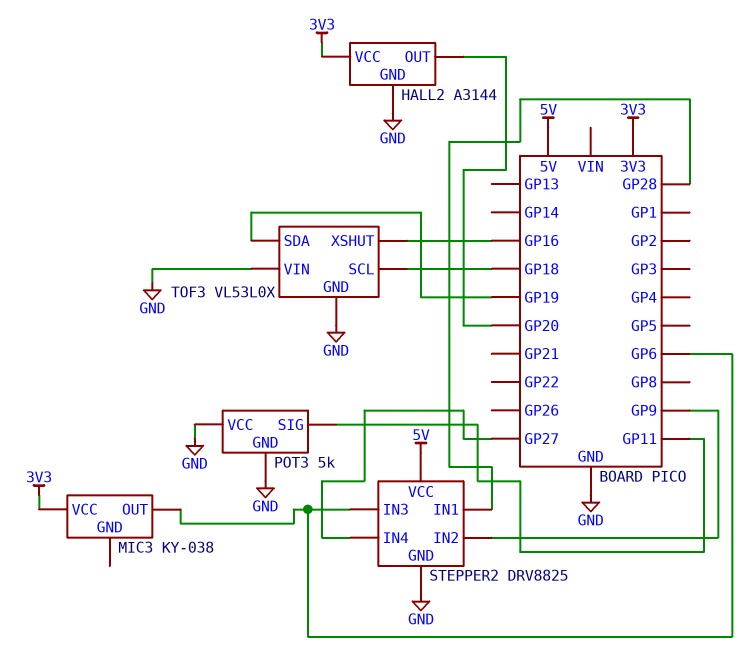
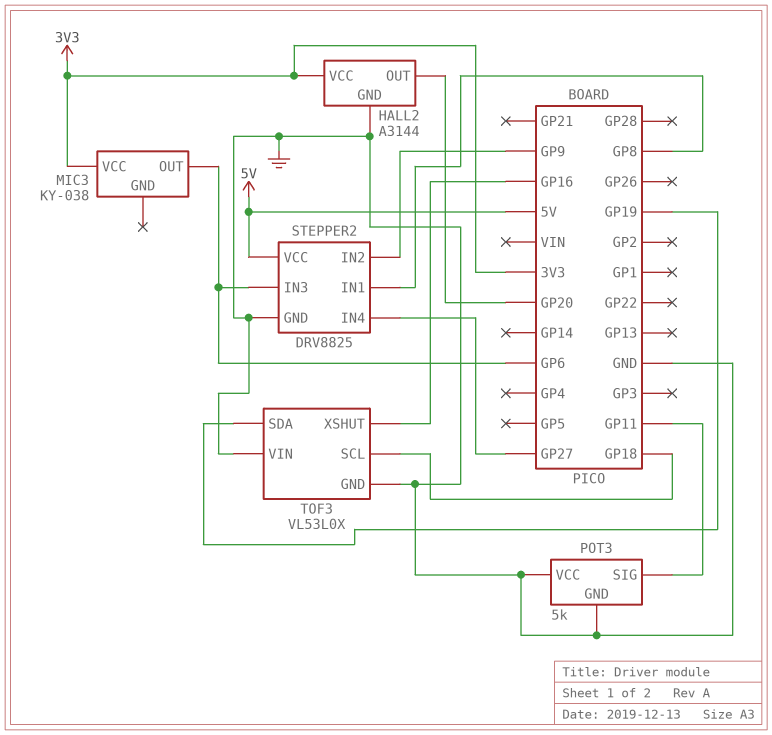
STEPPER2 pin IN1: GP28 -> GP8

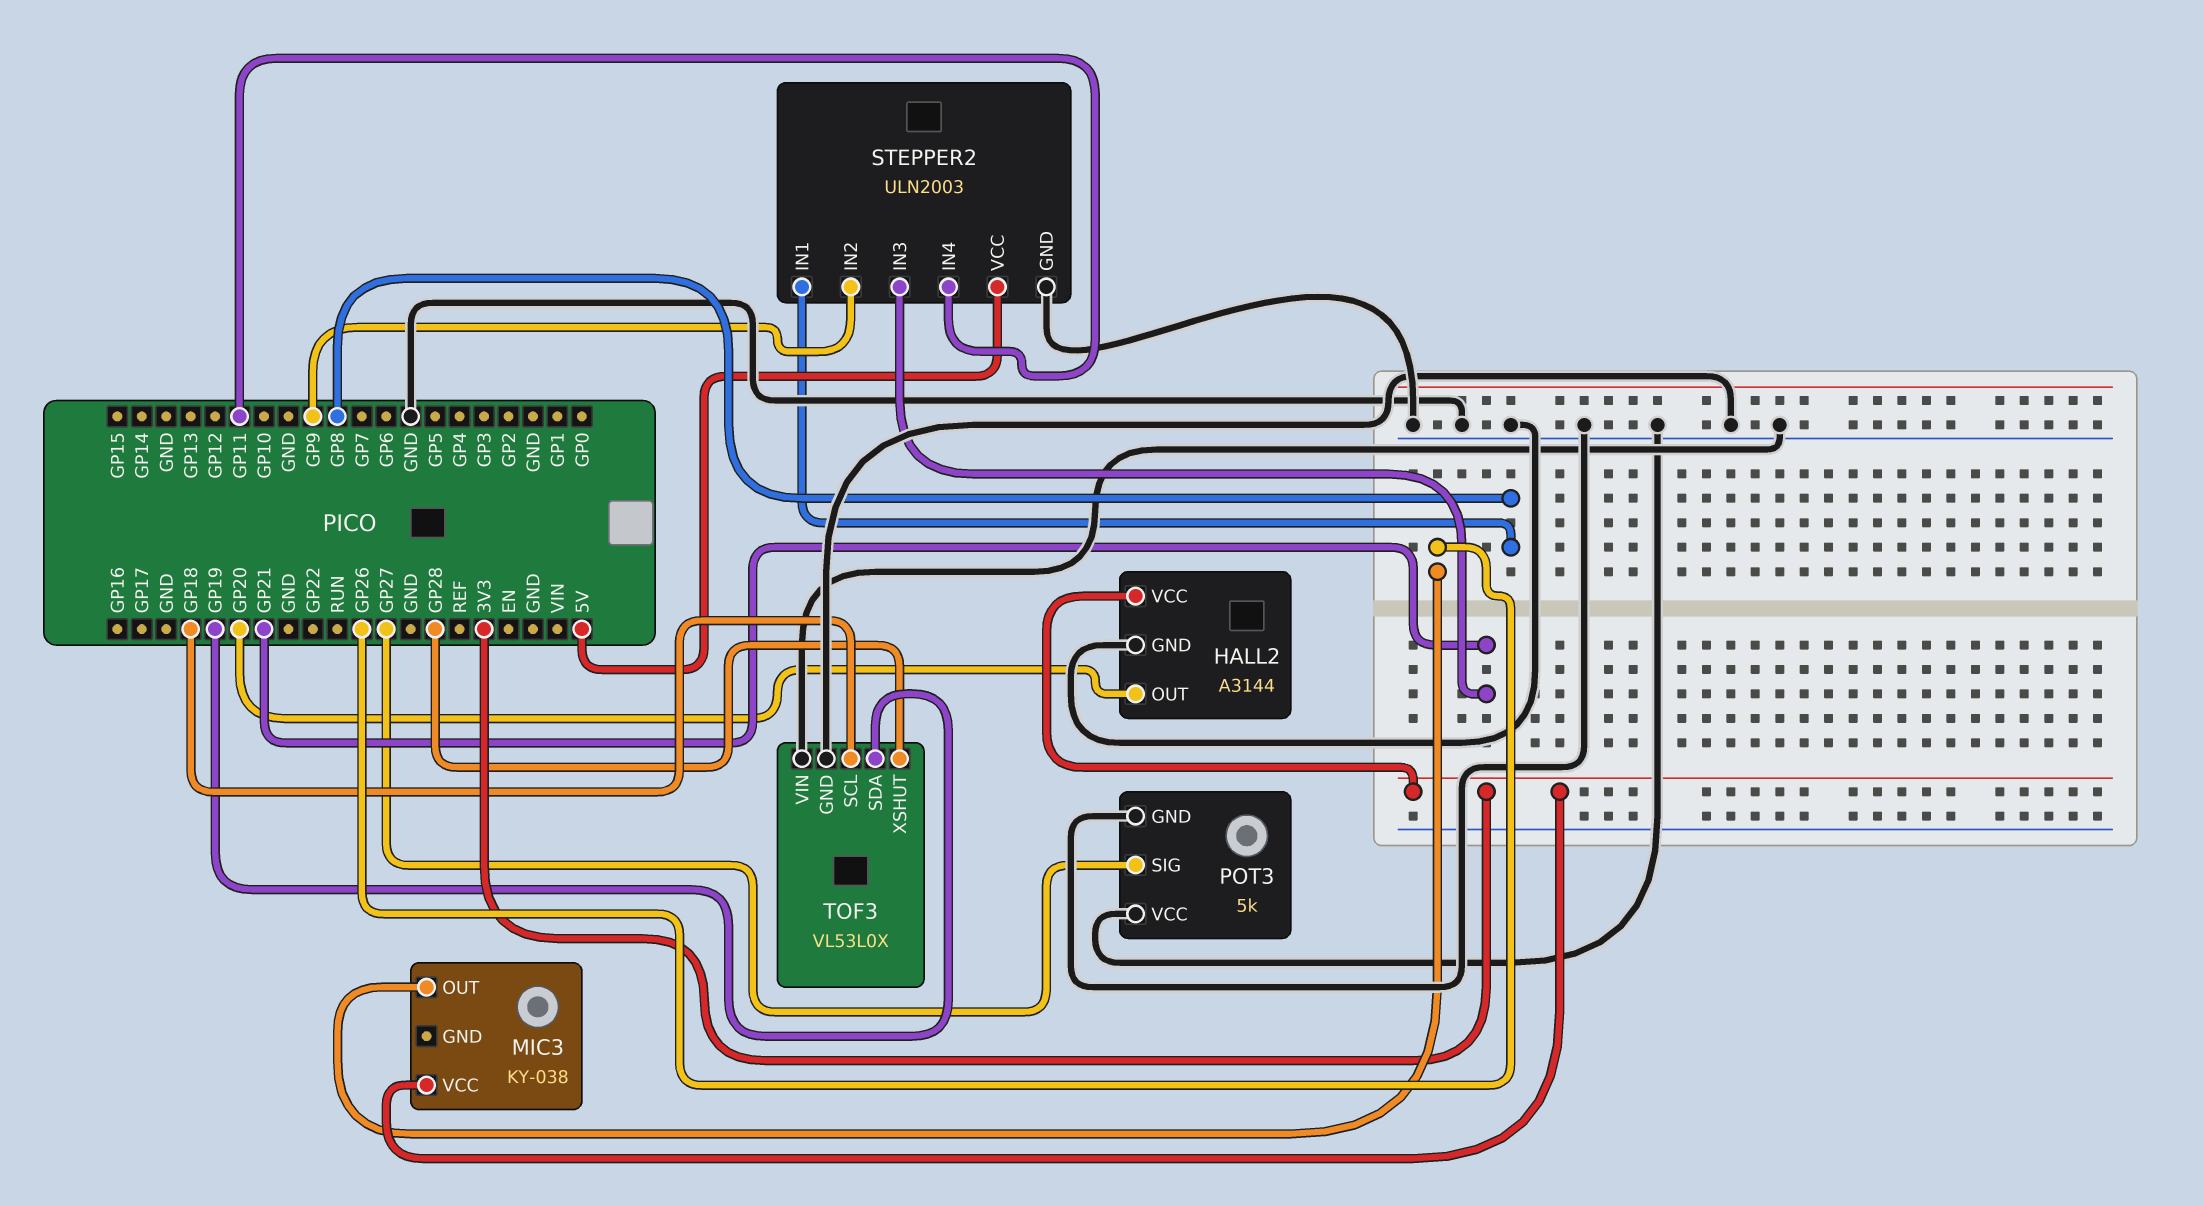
MIC3 pin OUT: GP6 -> GP26
POT3 pin SIG: GP11 -> GP27
STEPPER2: DRV8825 -> ULN2003
STEPPER2 pin IN3: GP6 -> GP21
STEPPER2 pin IN4: GP27 -> GP11
TOF3 pin XSHUT: GP16 -> GP28

